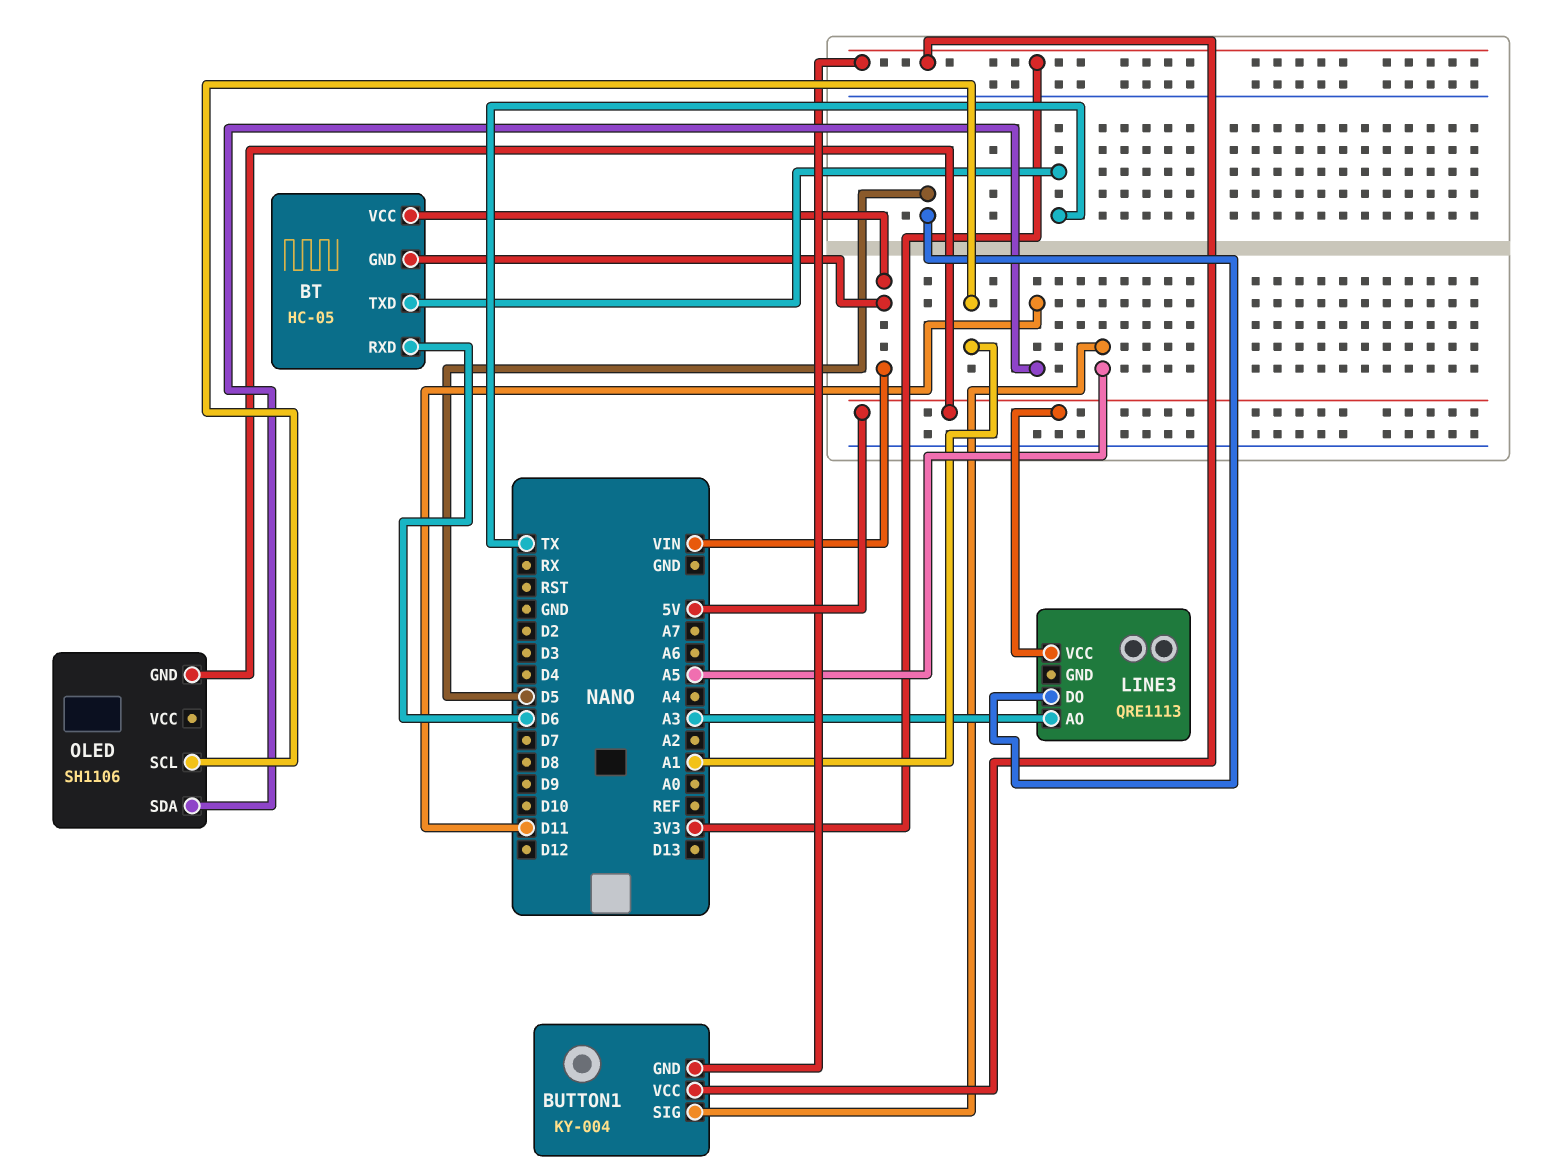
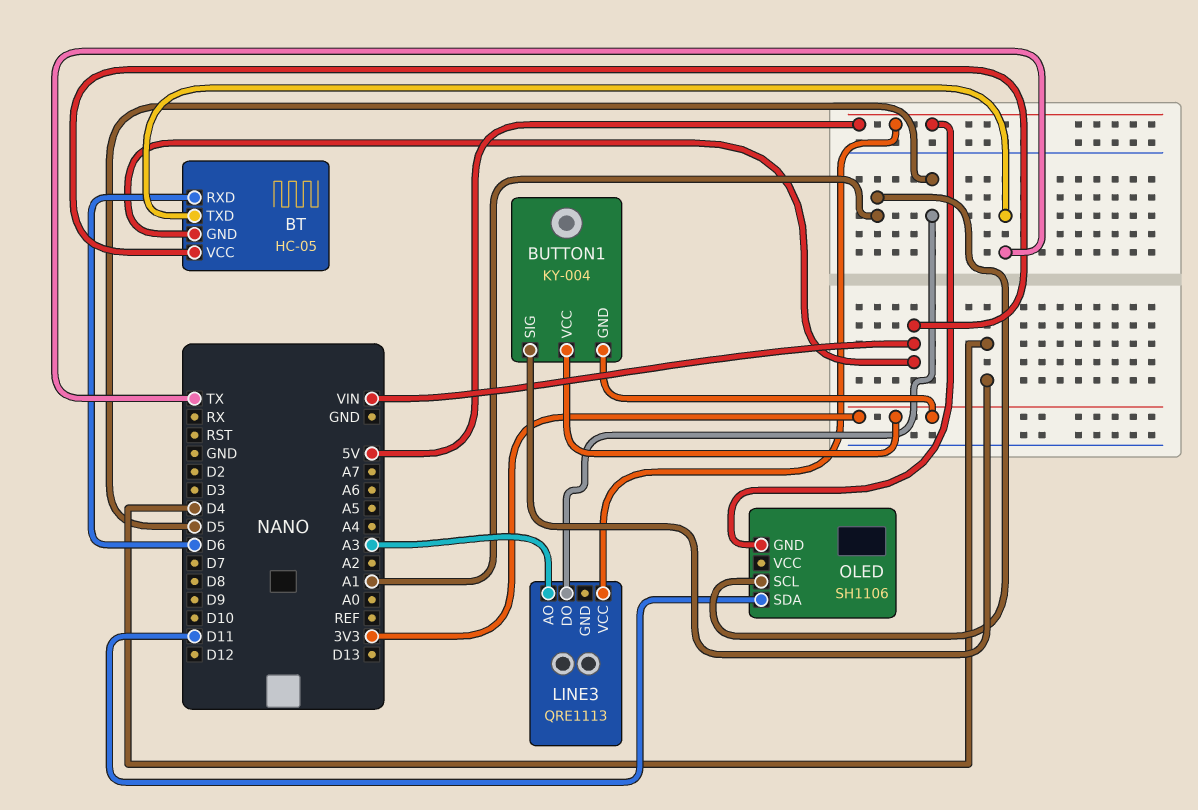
BUTTON1 pin SIG: A5 -> D4

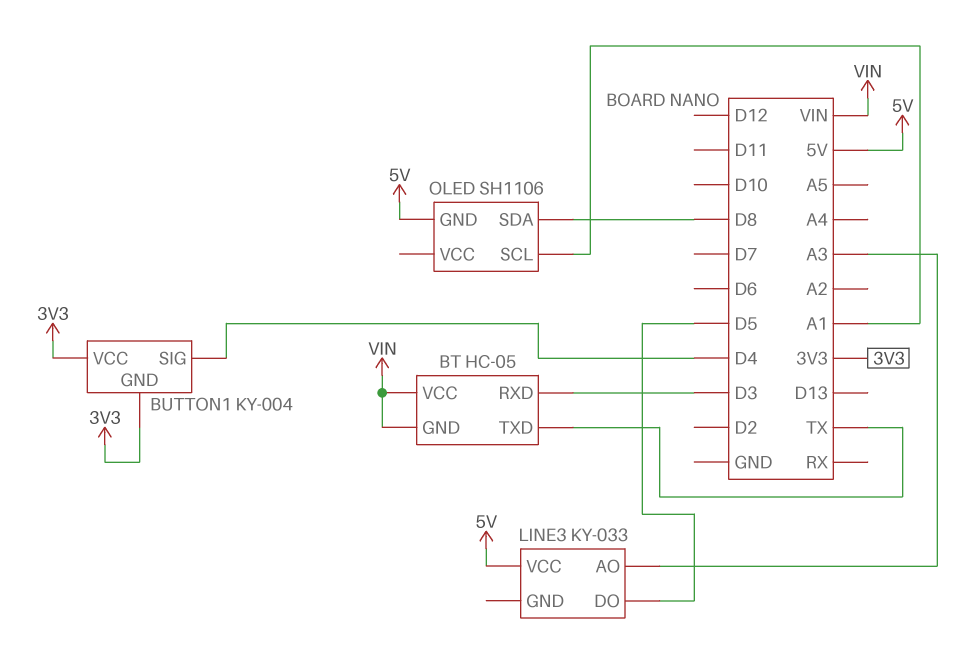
BT pin RXD: D6 -> D3
LINE3: QRE1113 -> KY-033
OLED pin SDA: D11 -> D8

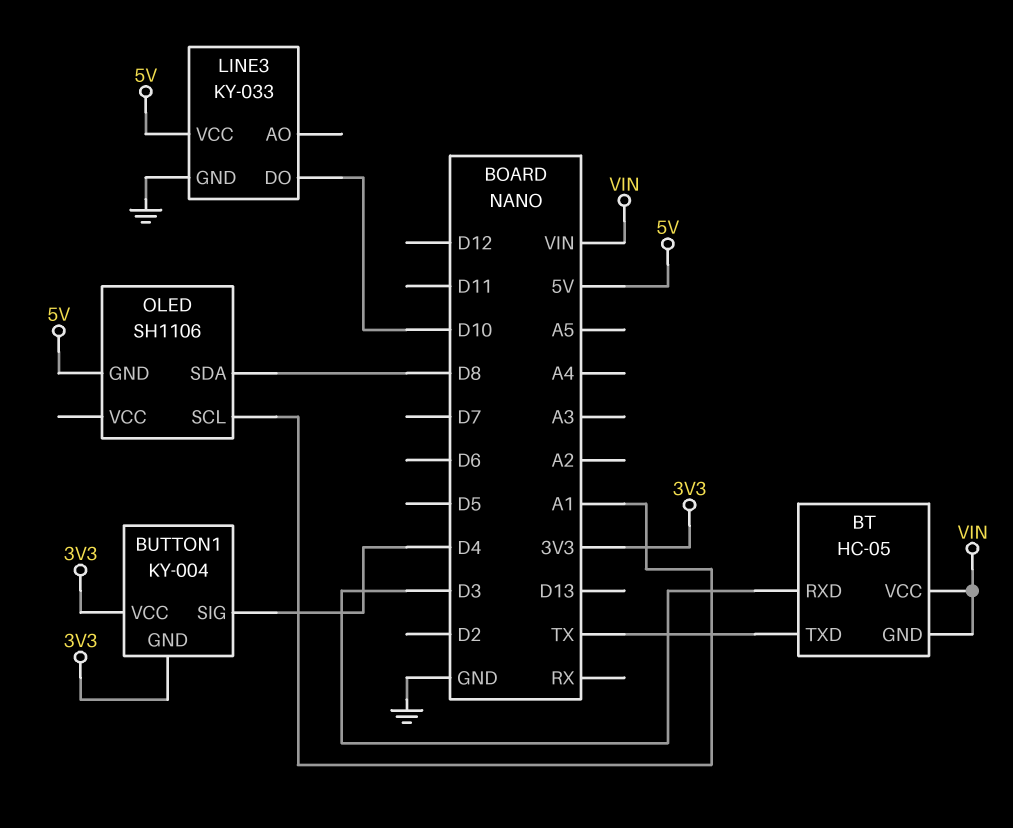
LINE3 pin AO: A3 -> none
LINE3 pin DO: D5 -> D10
LINE3 pin GND: none -> GND

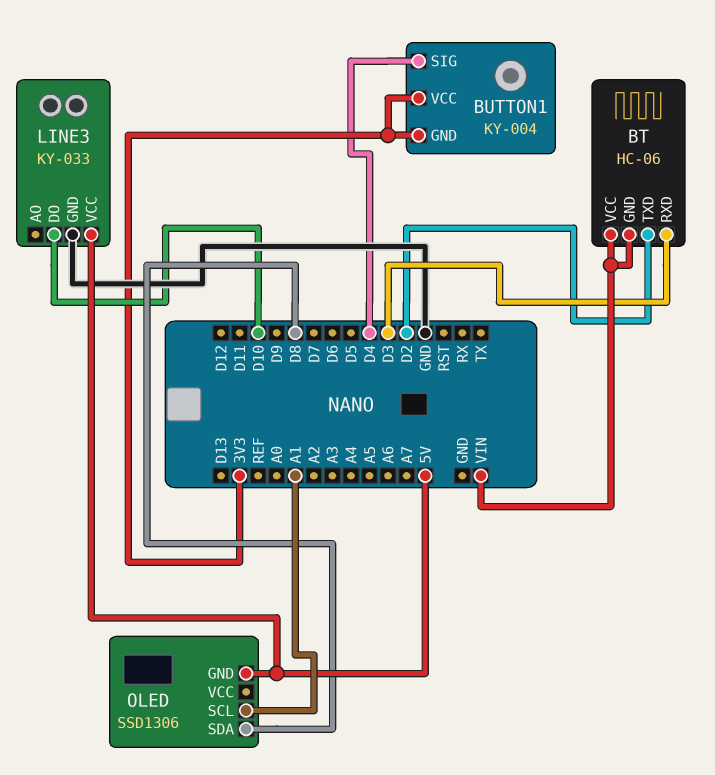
BT: HC-05 -> HC-06
BT pin TXD: TX -> D2
OLED: SH1106 -> SSD1306

